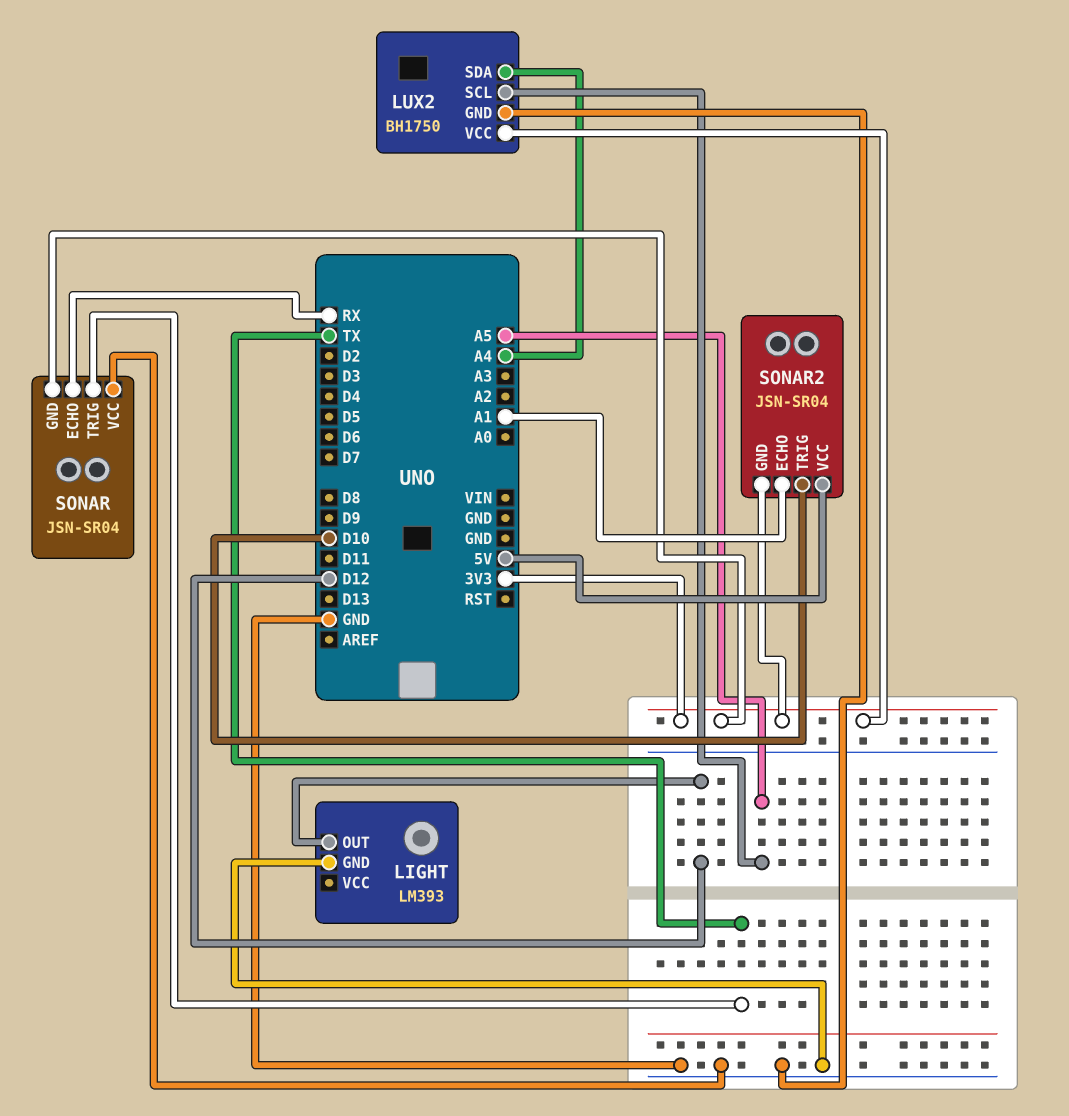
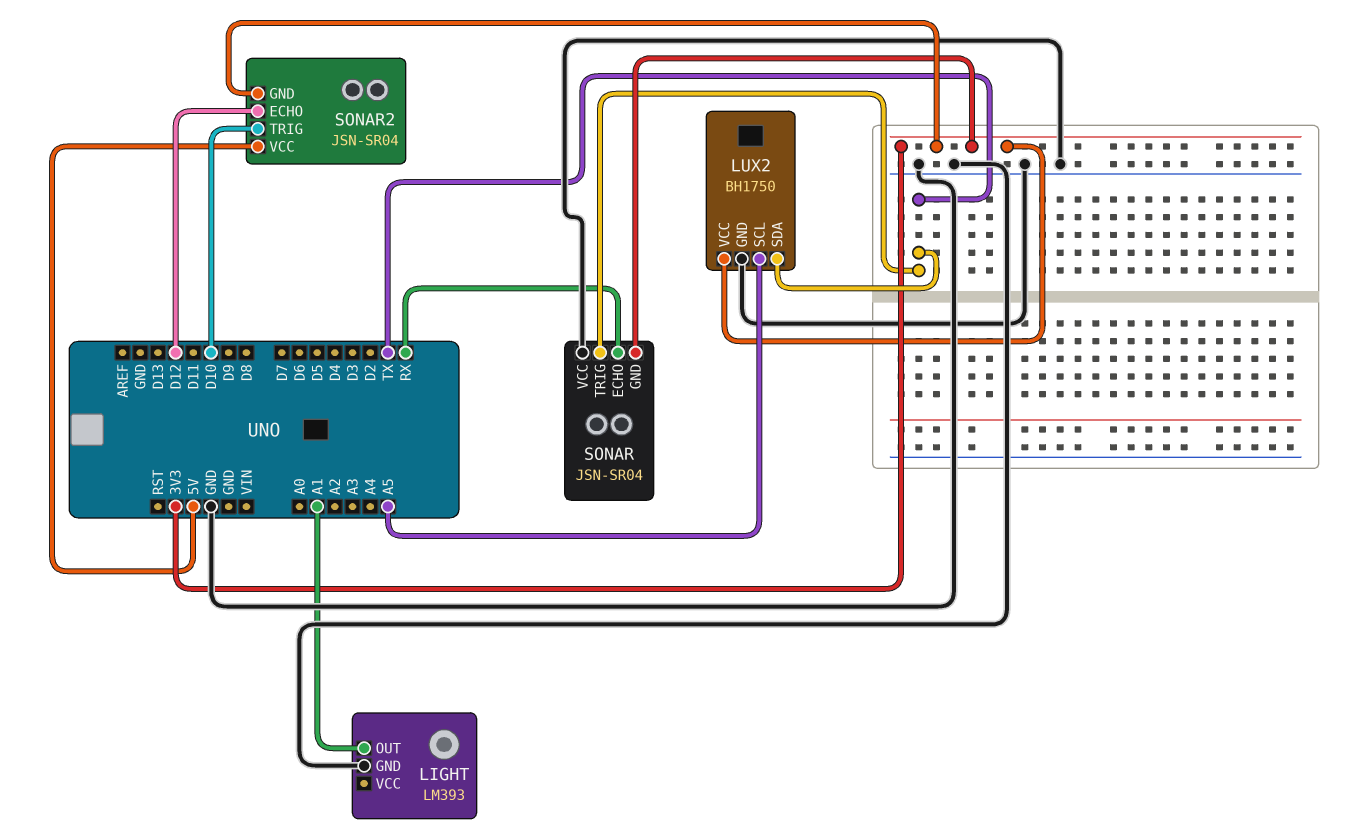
LIGHT pin OUT: D12 -> A1
LUX2 pin SDA: A4 -> TX
SONAR2 pin ECHO: A1 -> D12

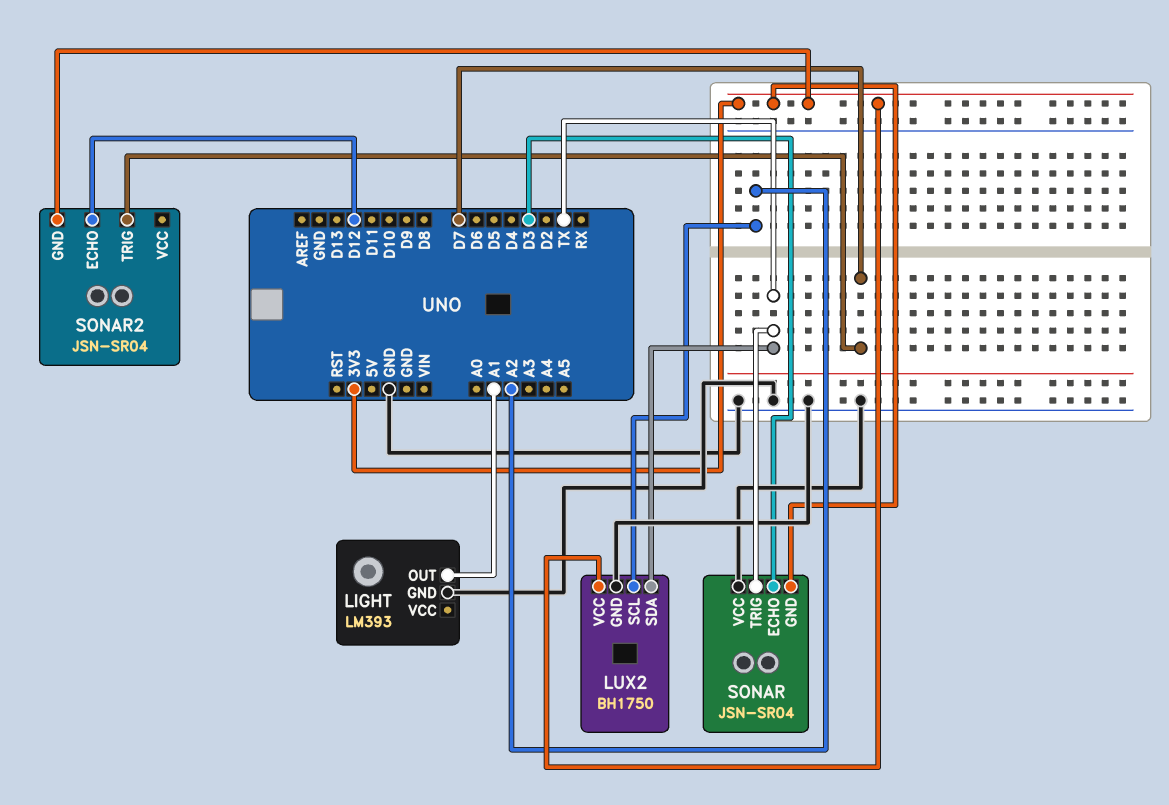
LUX2 pin SCL: A5 -> A2
SONAR pin ECHO: RX -> D3
SONAR2 pin TRIG: D10 -> D7
SONAR2 pin VCC: 5V -> none

